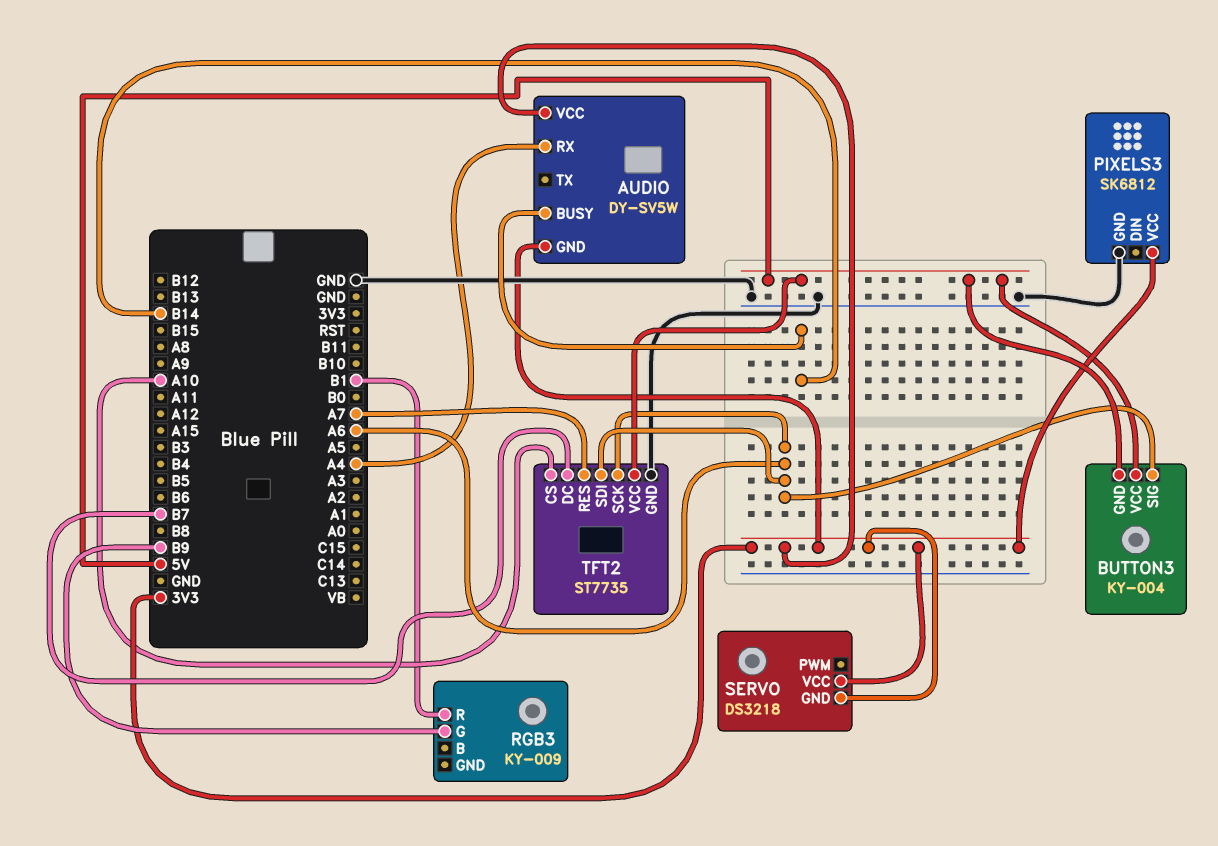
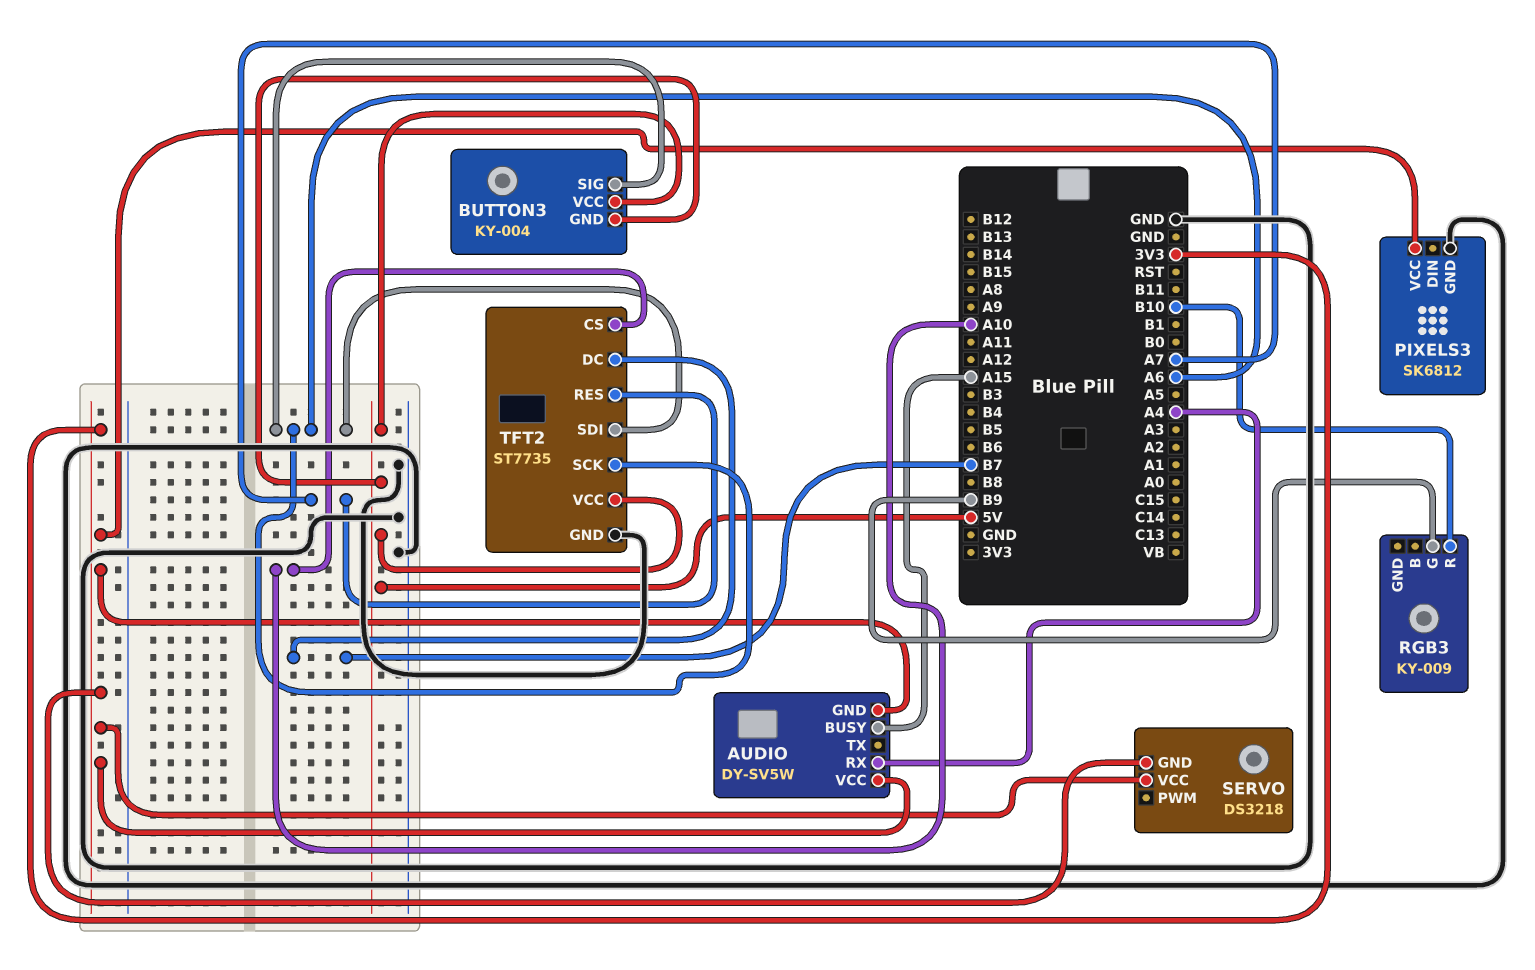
AUDIO pin BUSY: B14 -> A15
RGB3 pin R: B1 -> B10

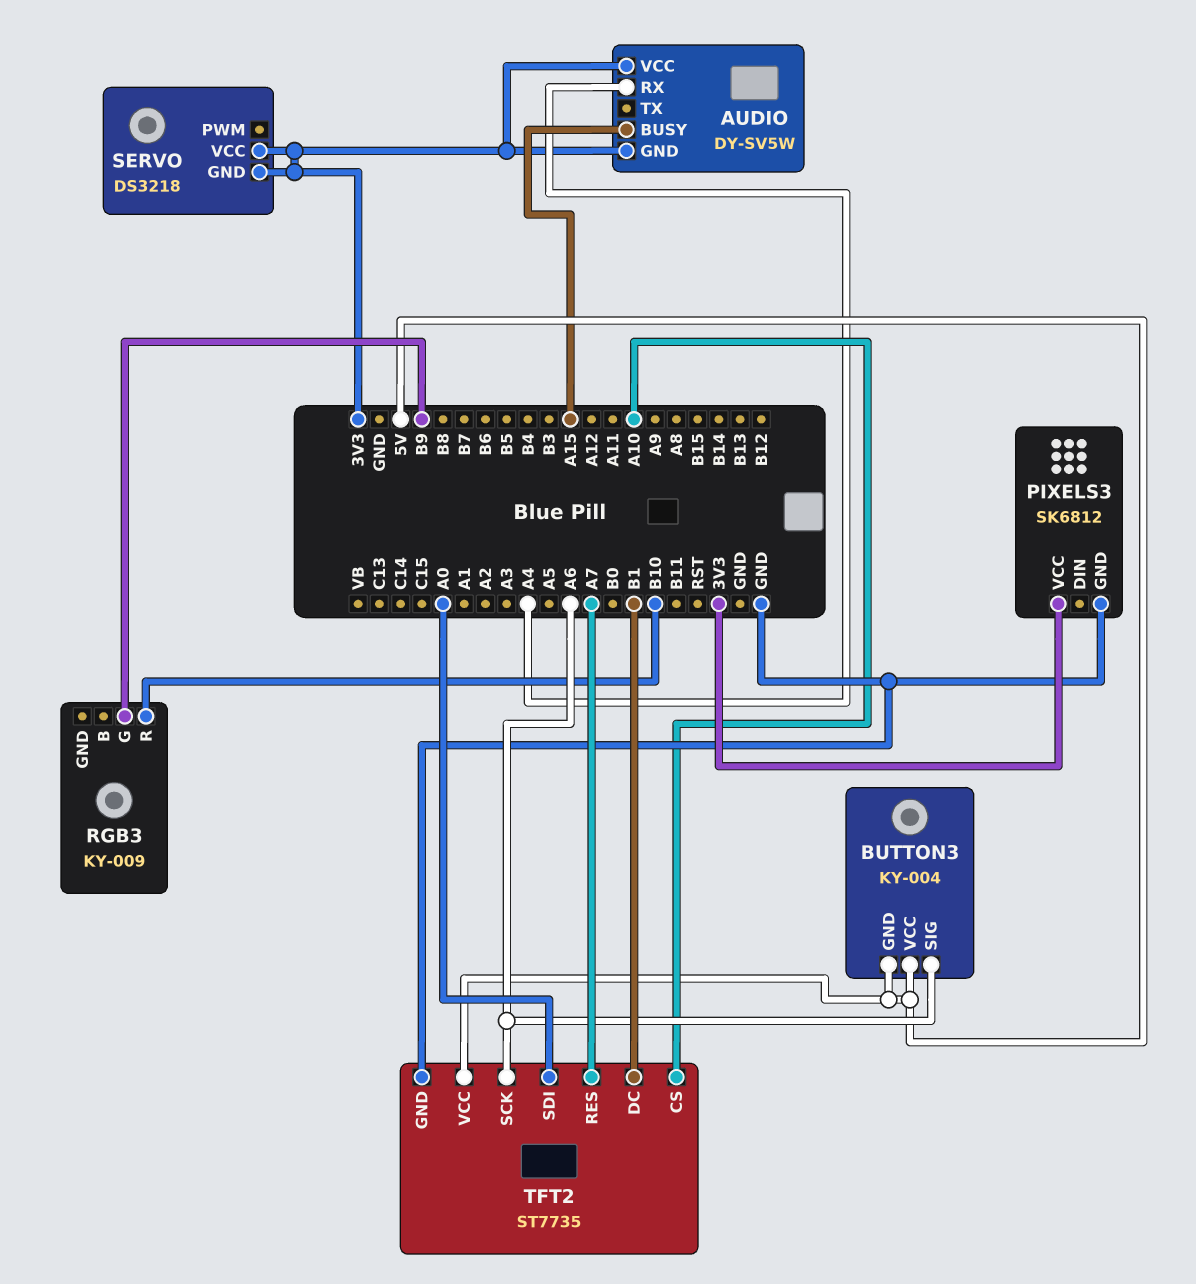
TFT2 pin DC: B7 -> B1
TFT2 pin SDI: A6 -> A0

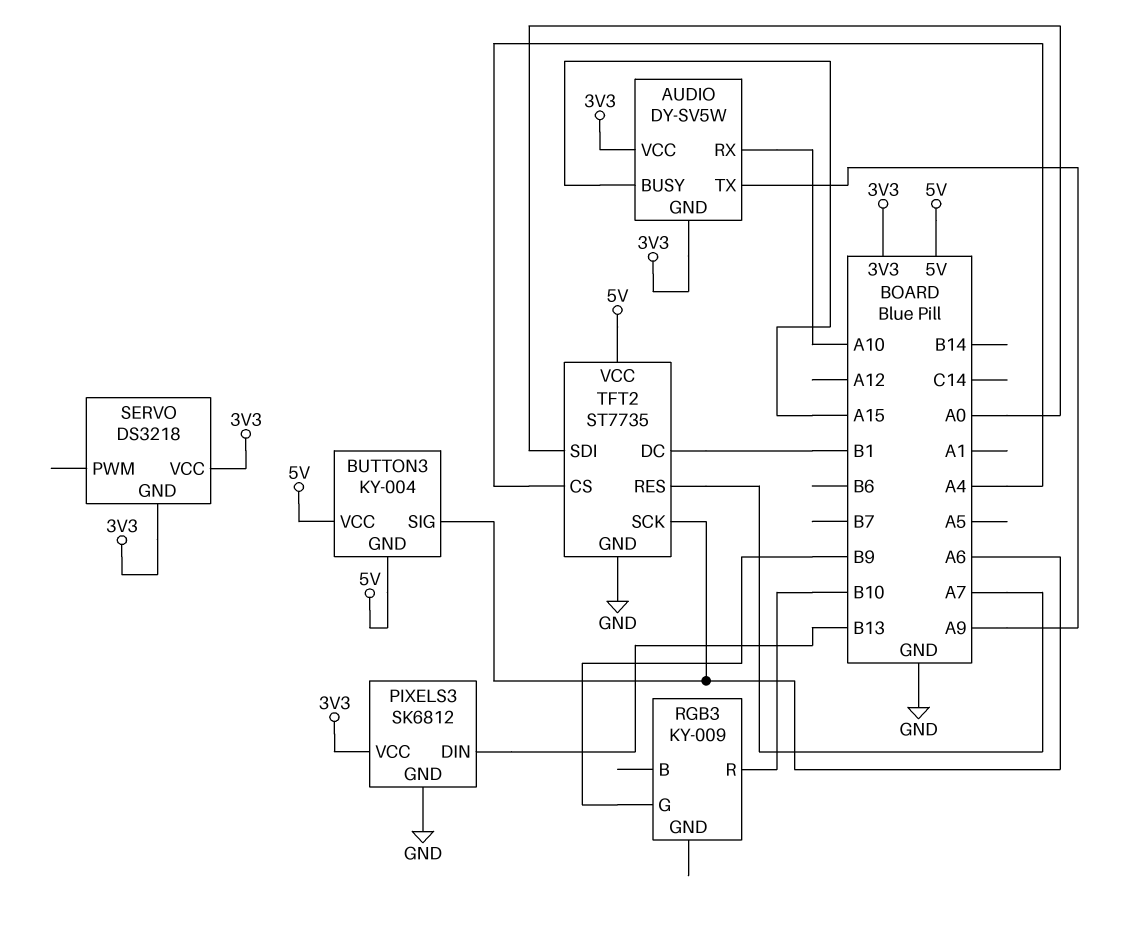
AUDIO pin RX: A4 -> A10
AUDIO pin TX: none -> A9
PIXELS3 pin DIN: none -> B13
TFT2 pin CS: A10 -> A4

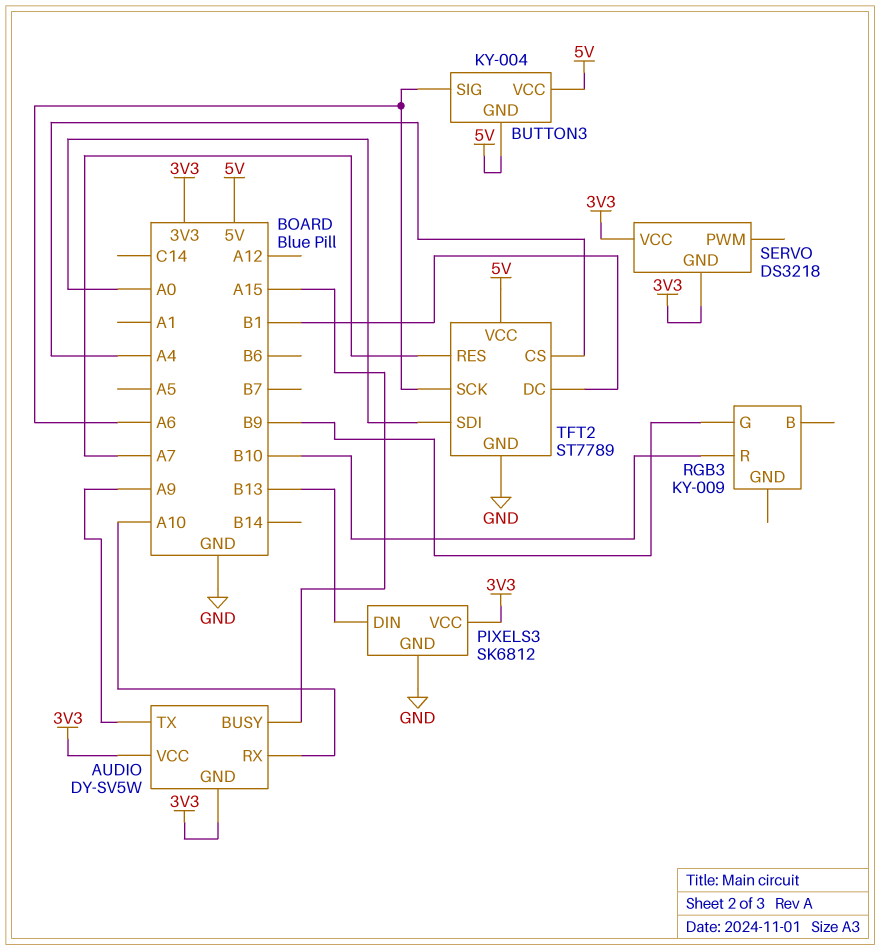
TFT2: ST7735 -> ST7789

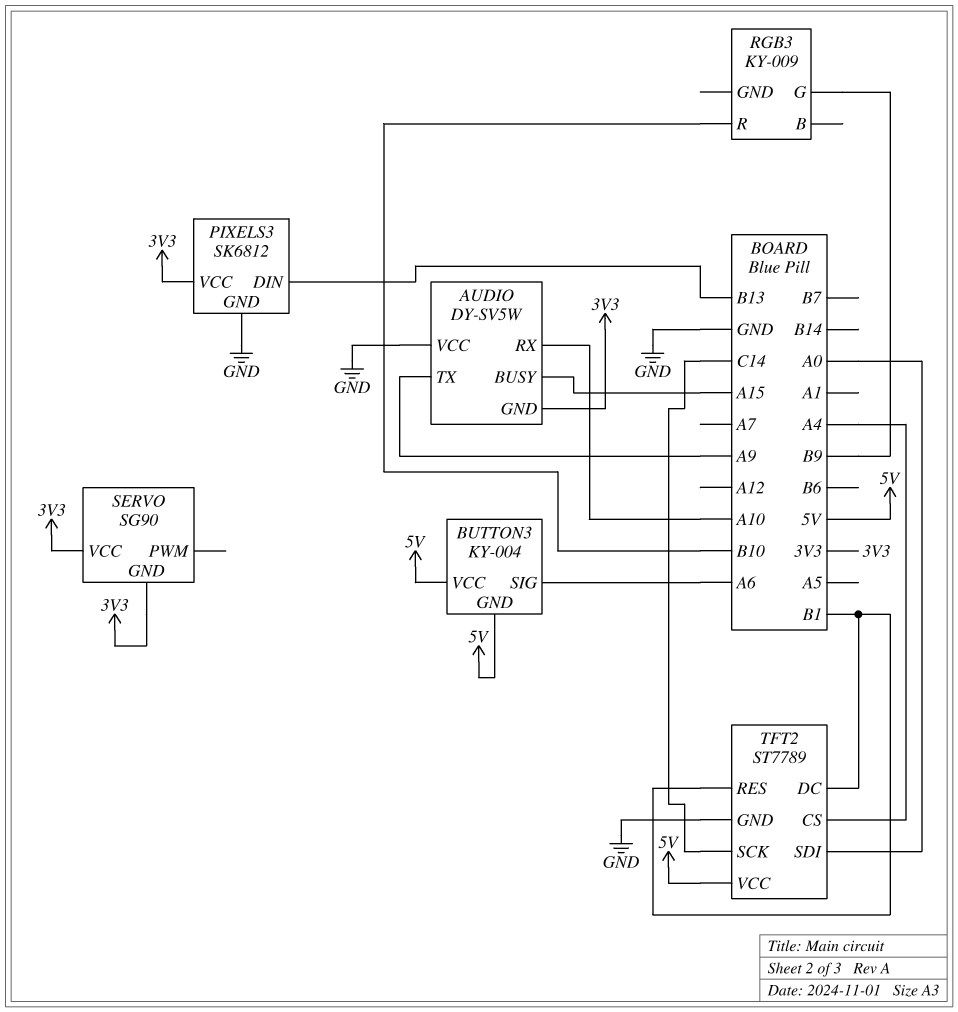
AUDIO pin VCC: 3V3 -> GND
SERVO: DS3218 -> SG90
TFT2 pin RES: A7 -> B1
TFT2 pin SCK: A6 -> C14

